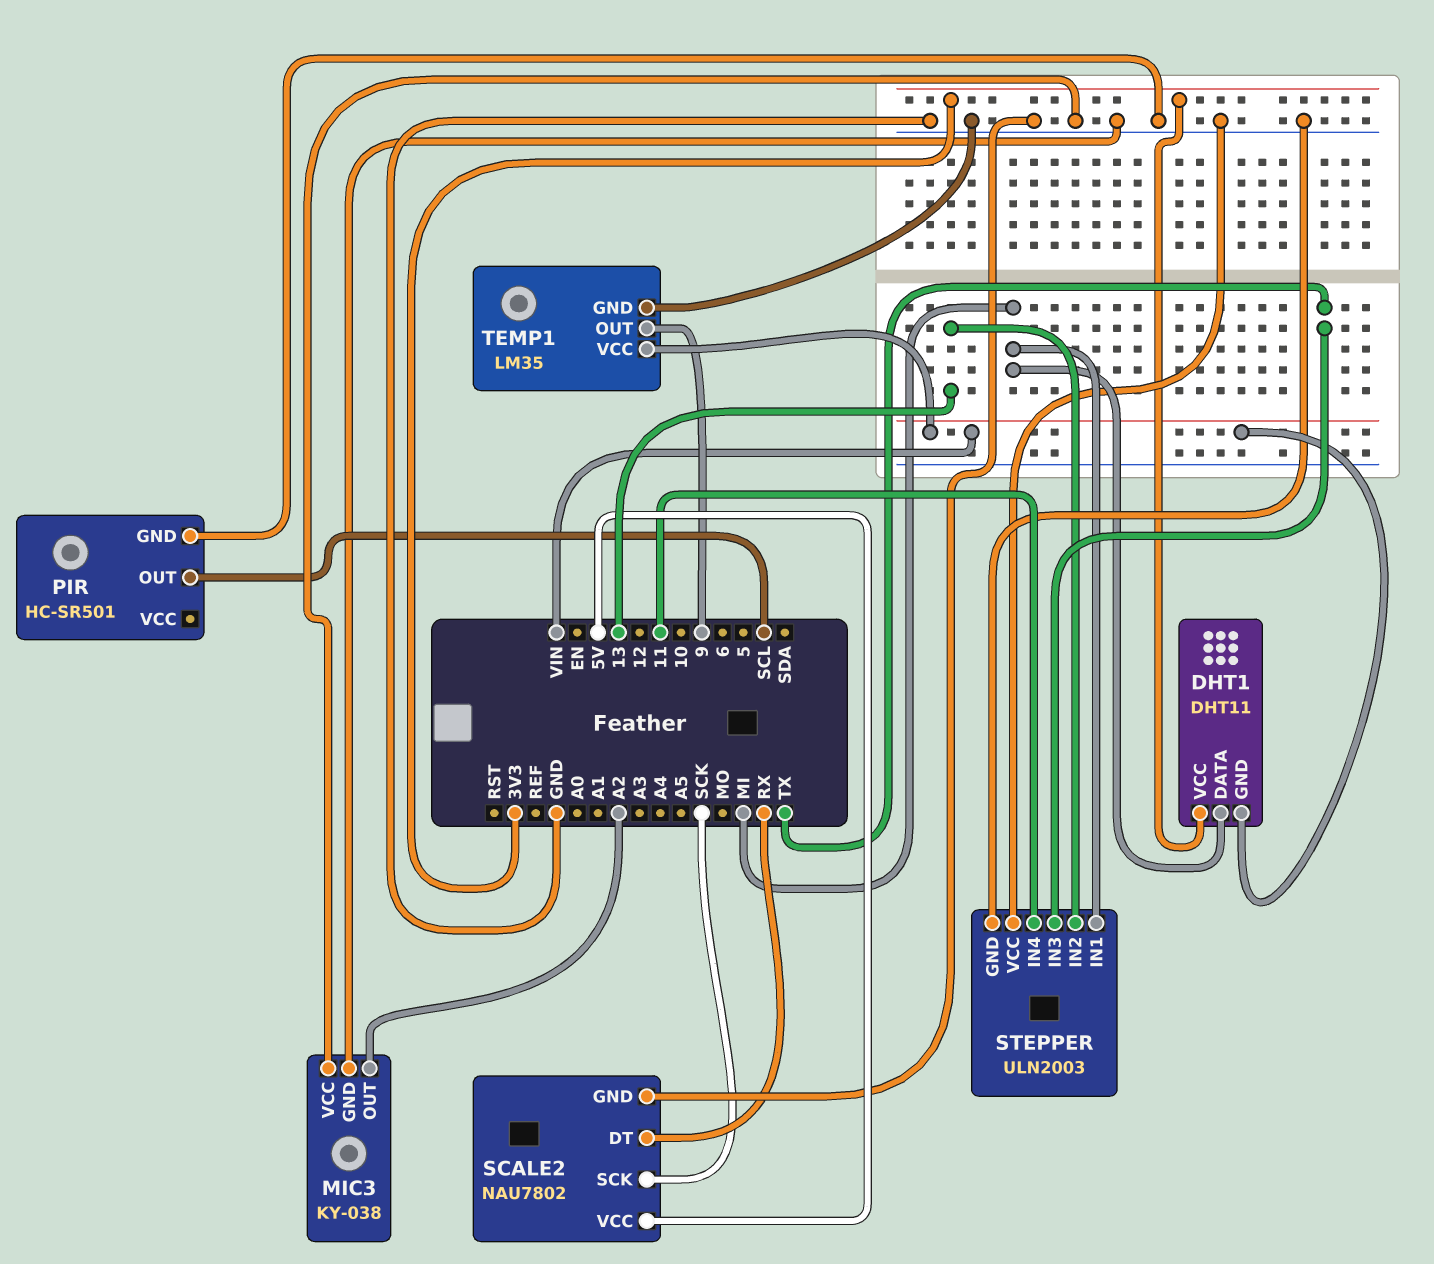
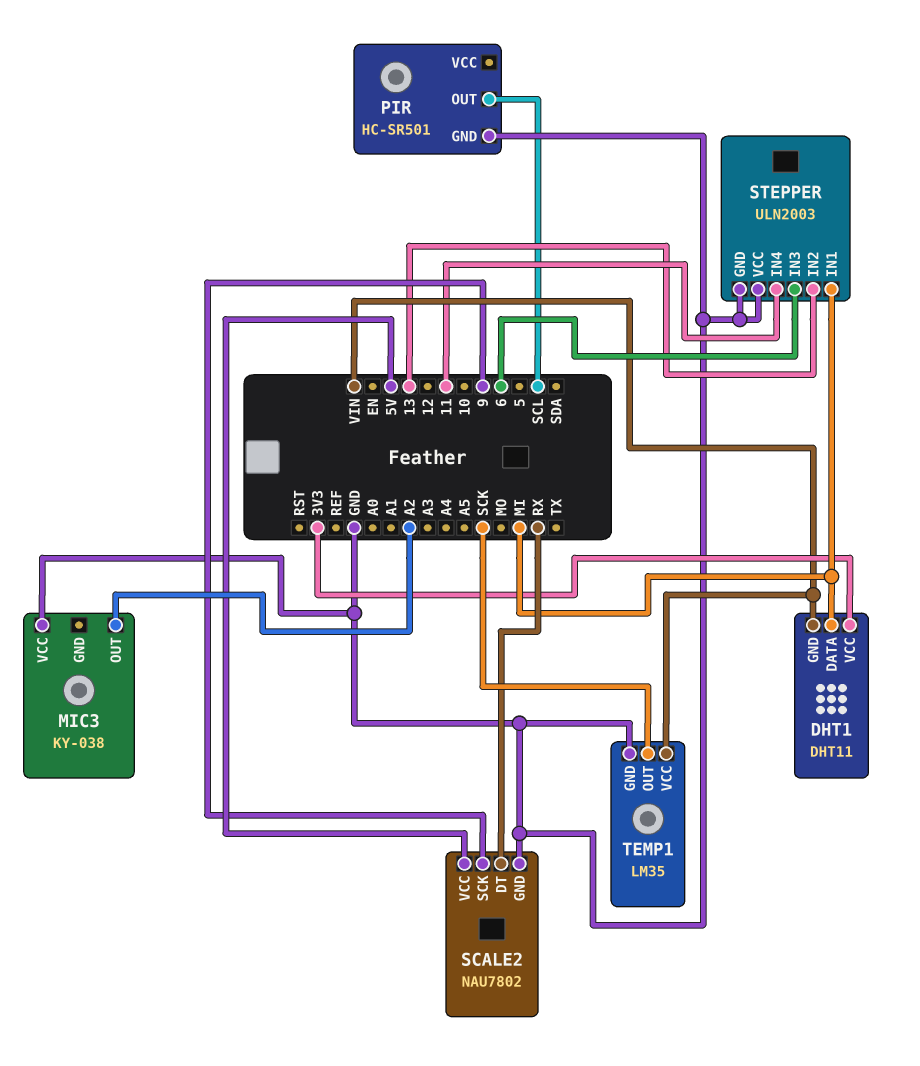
MIC3 pin GND: GND -> none
SCALE2 pin SCK: SCK -> 9
STEPPER pin IN3: TX -> 6
TEMP1 pin OUT: 9 -> SCK

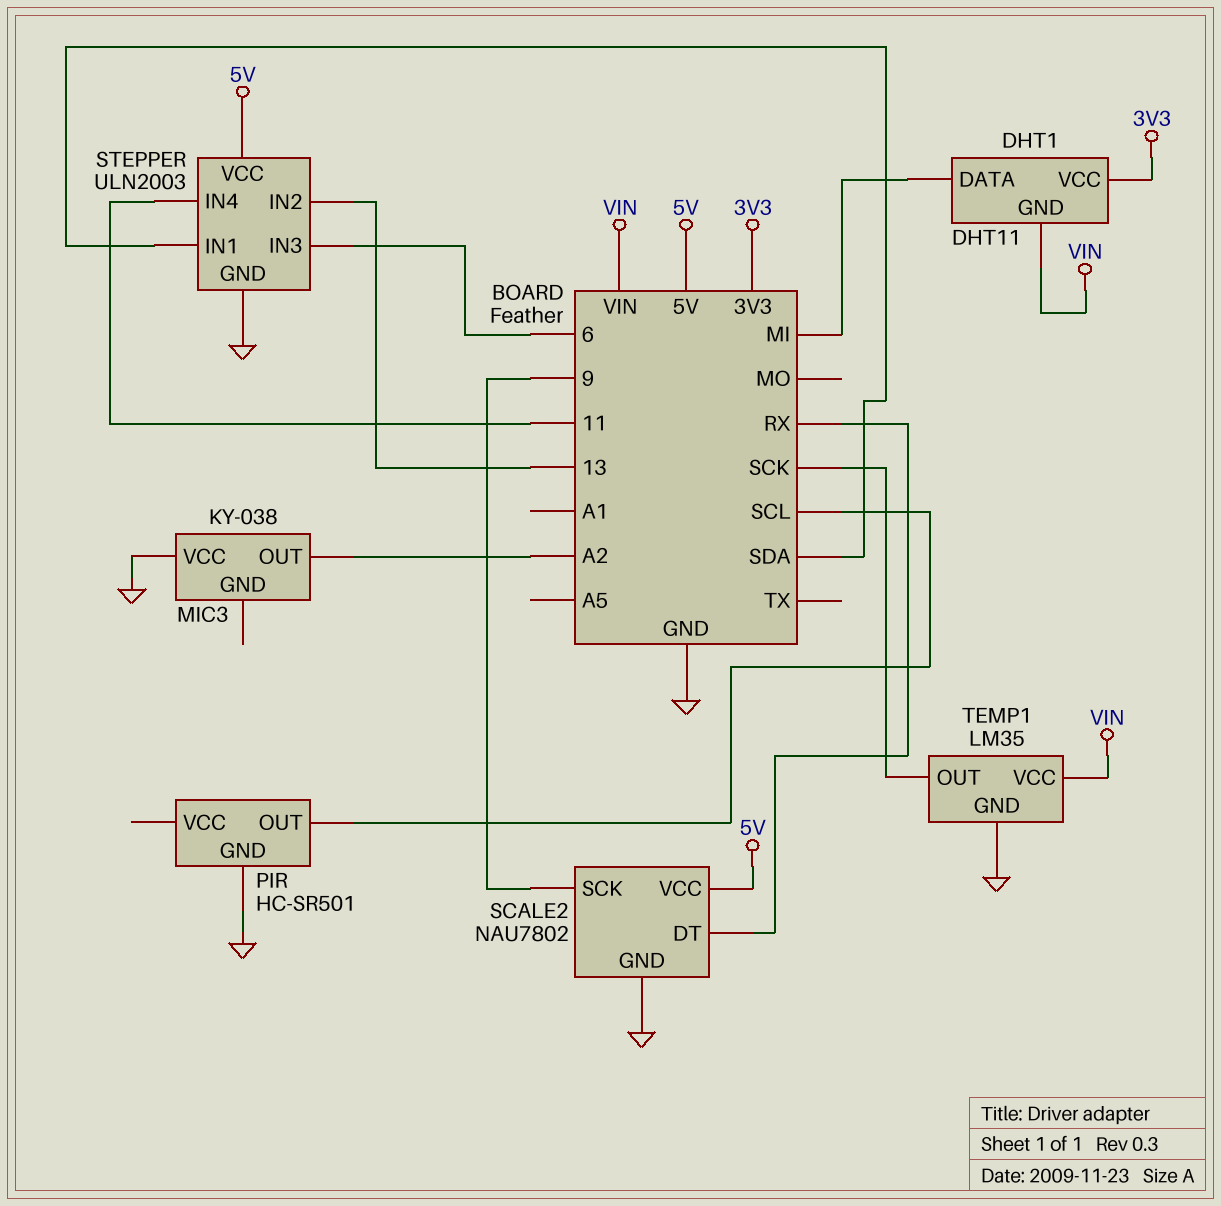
STEPPER pin IN1: MI -> SDA
STEPPER pin VCC: GND -> 5V

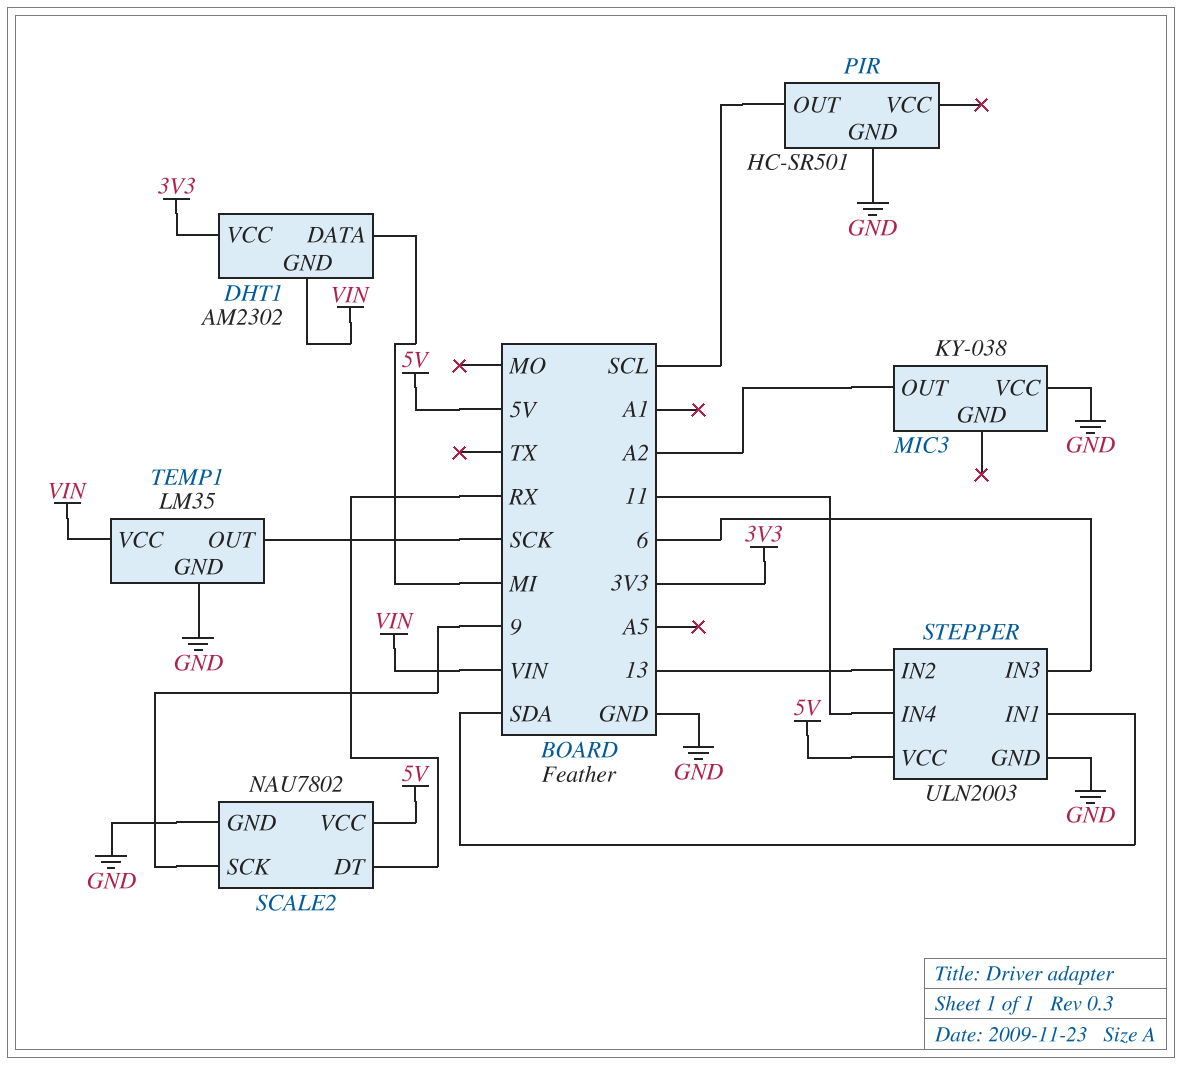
DHT1: DHT11 -> AM2302

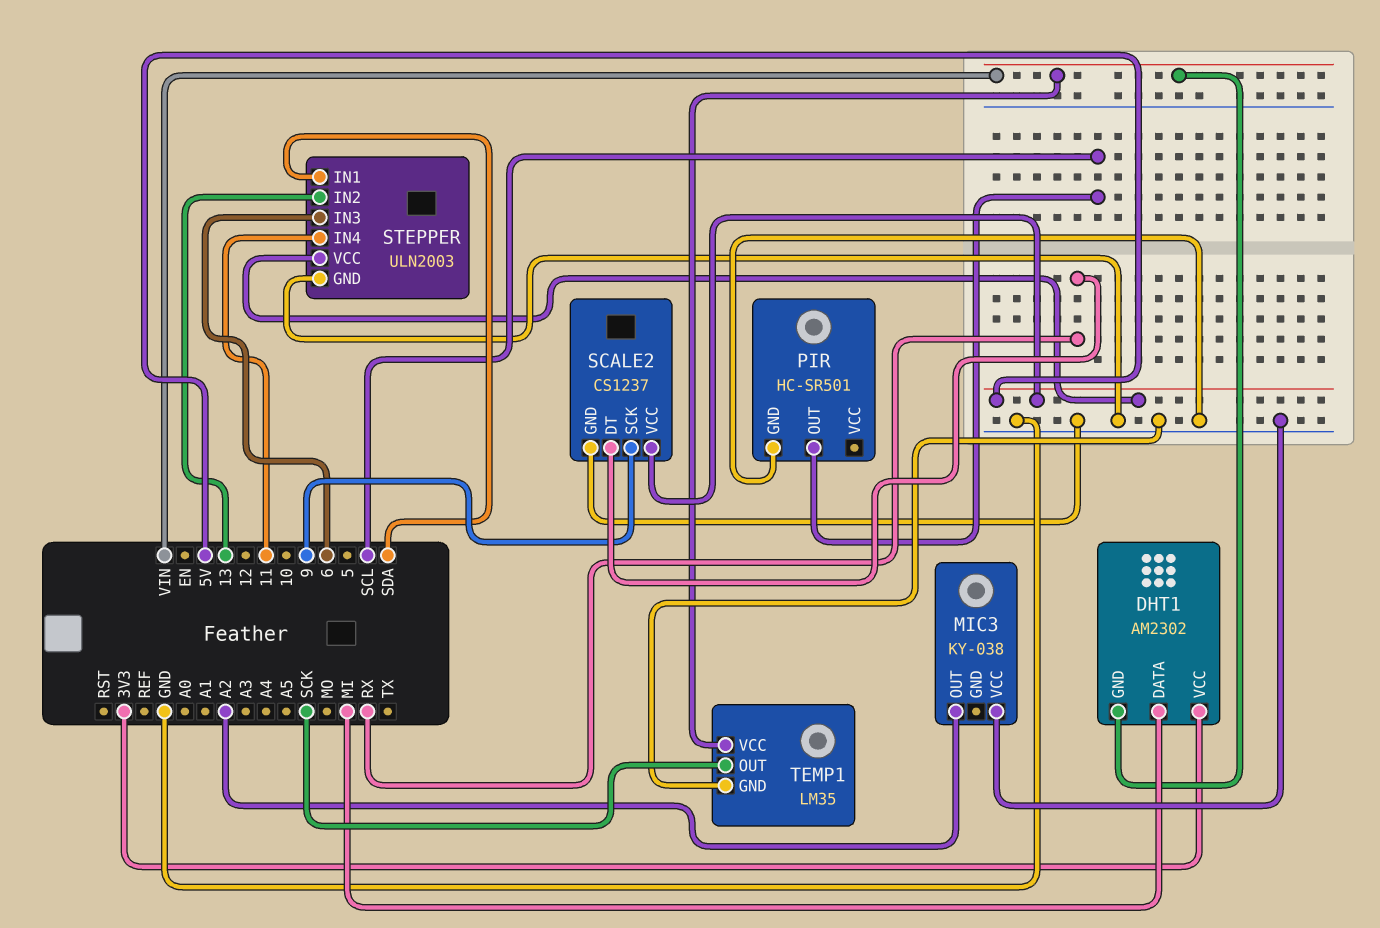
SCALE2: NAU7802 -> CS1237

